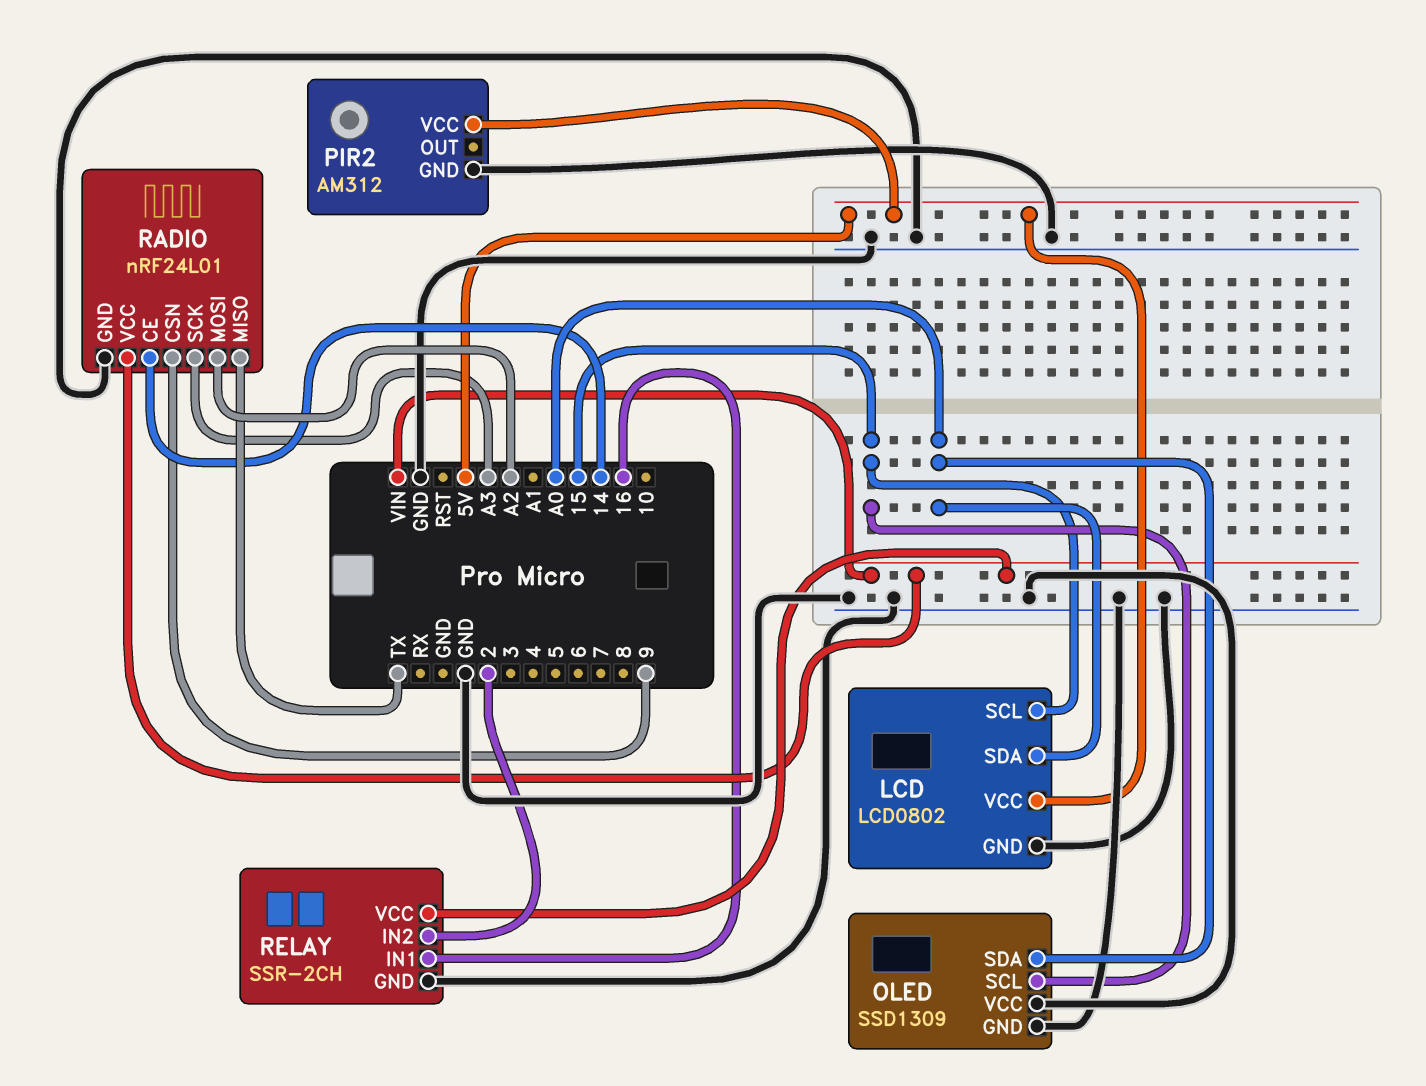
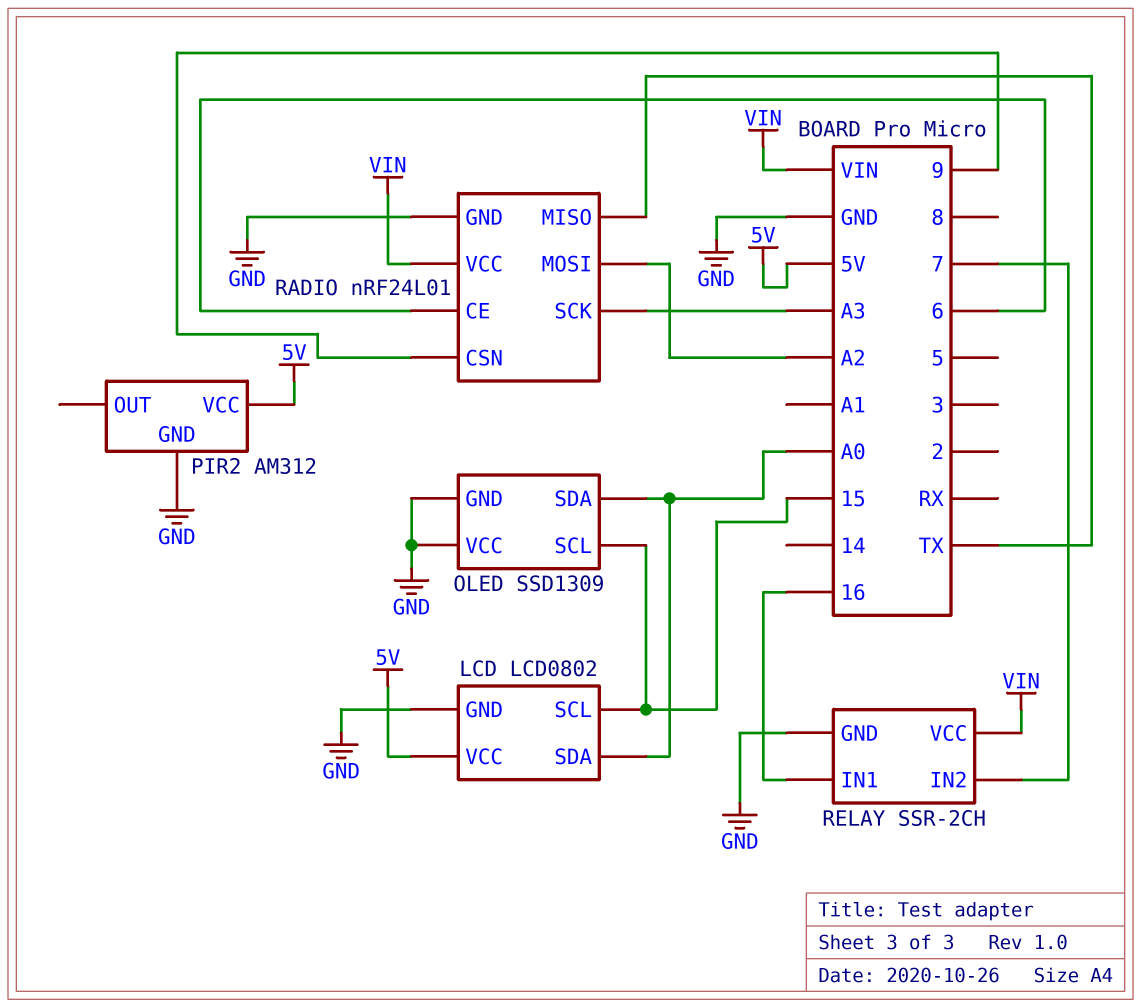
RADIO pin CE: 14 -> 6
RELAY pin IN2: 2 -> 7

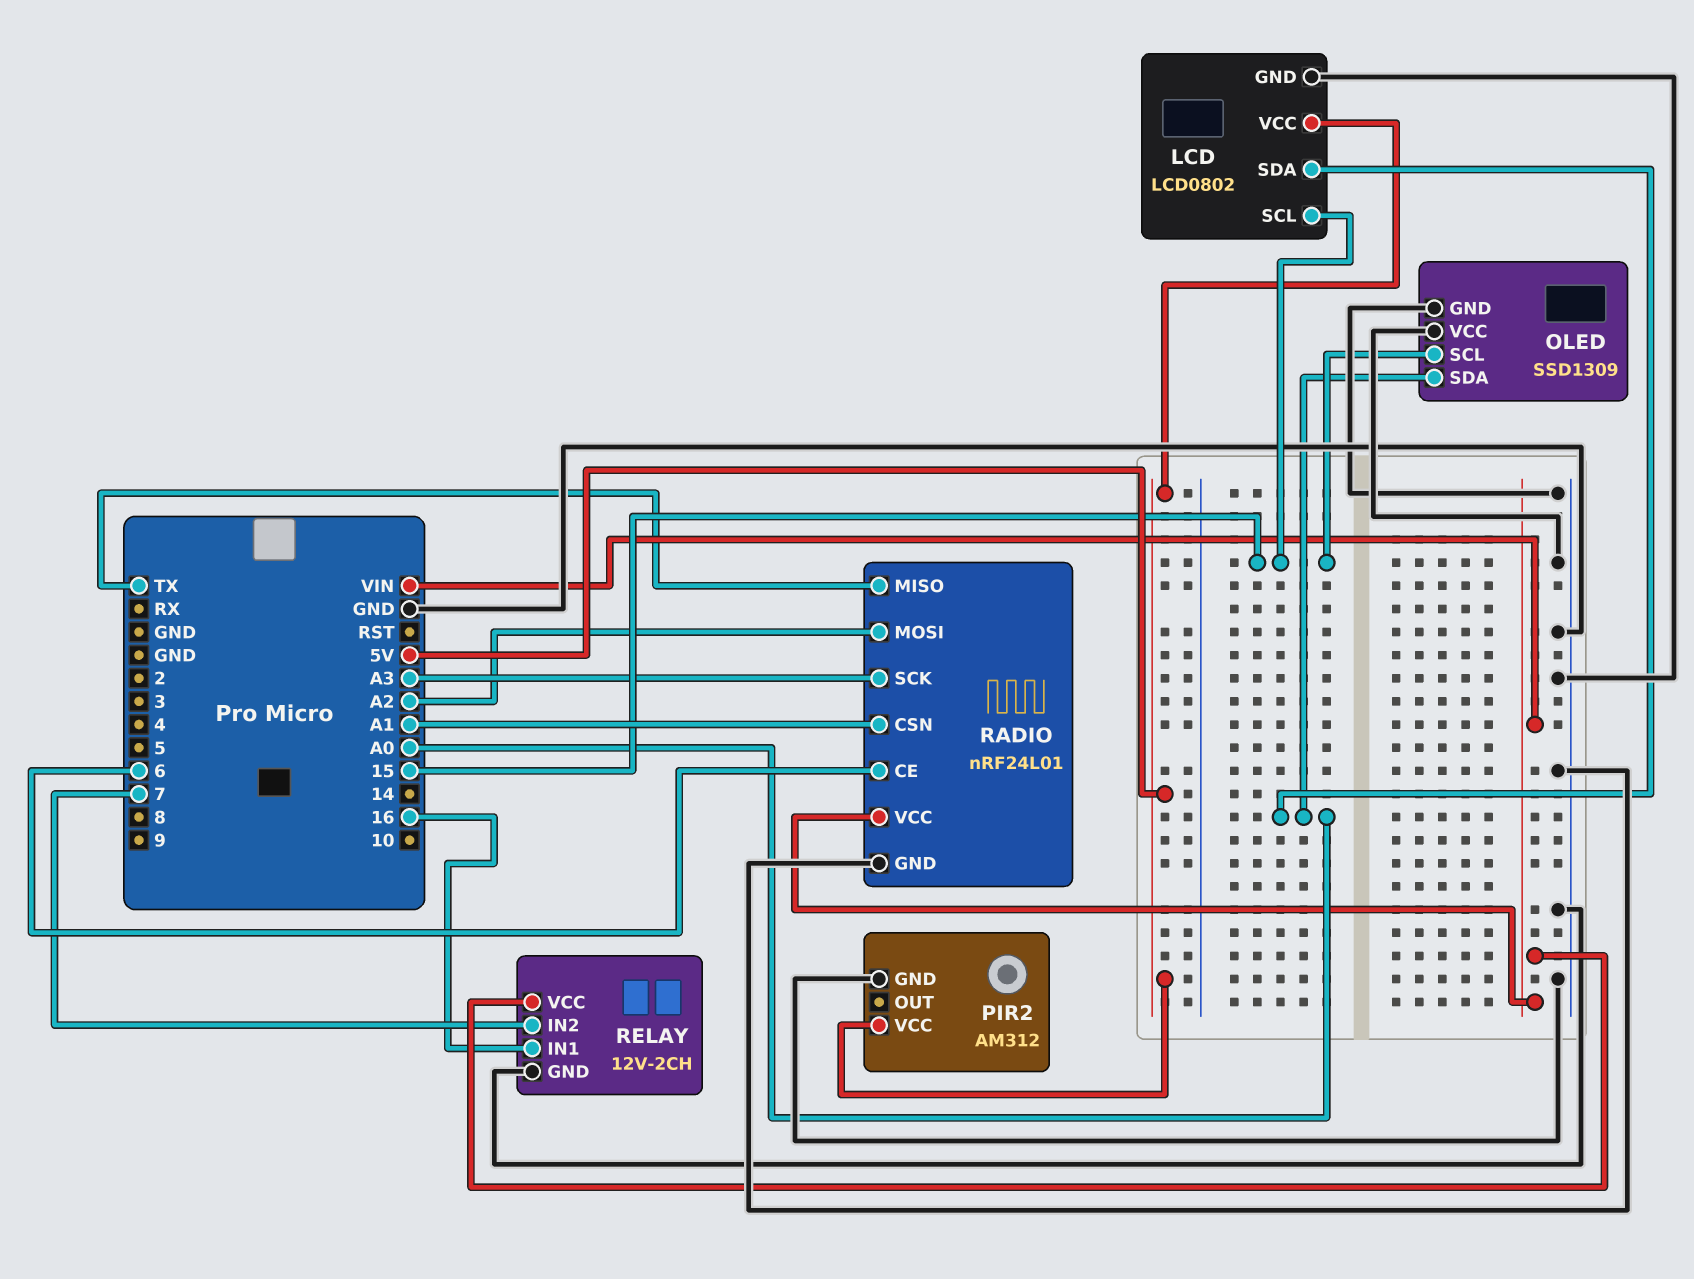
RADIO pin CSN: 9 -> A1
RELAY: SSR-2CH -> 12V-2CH

